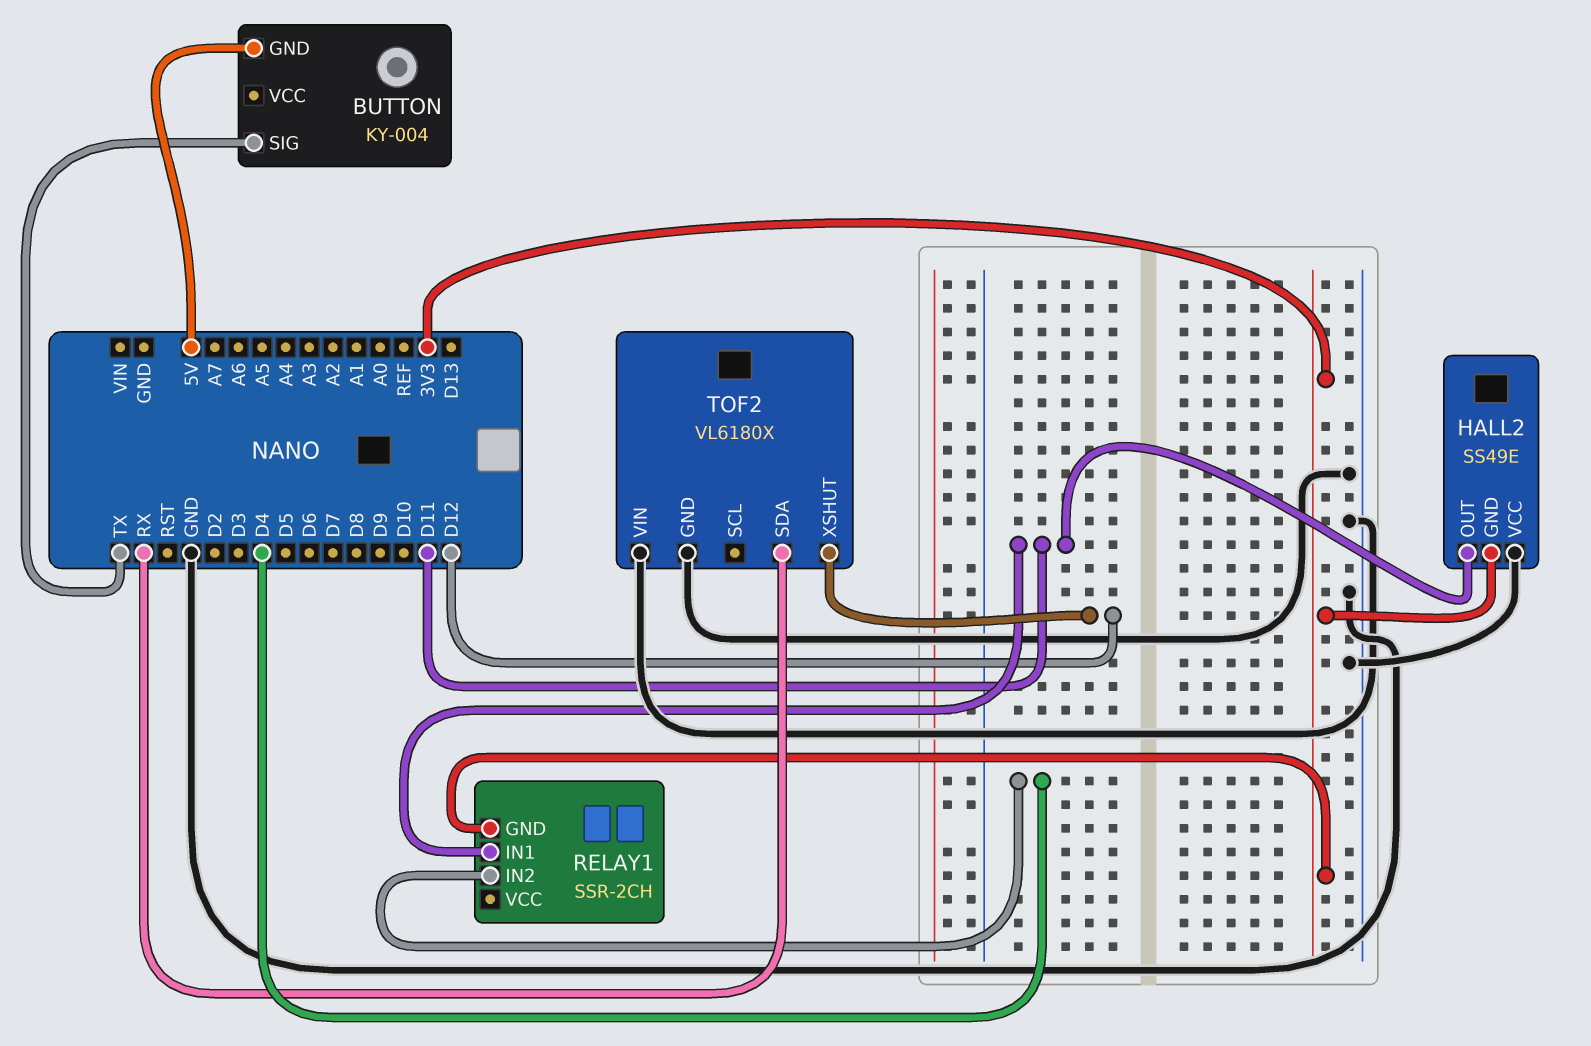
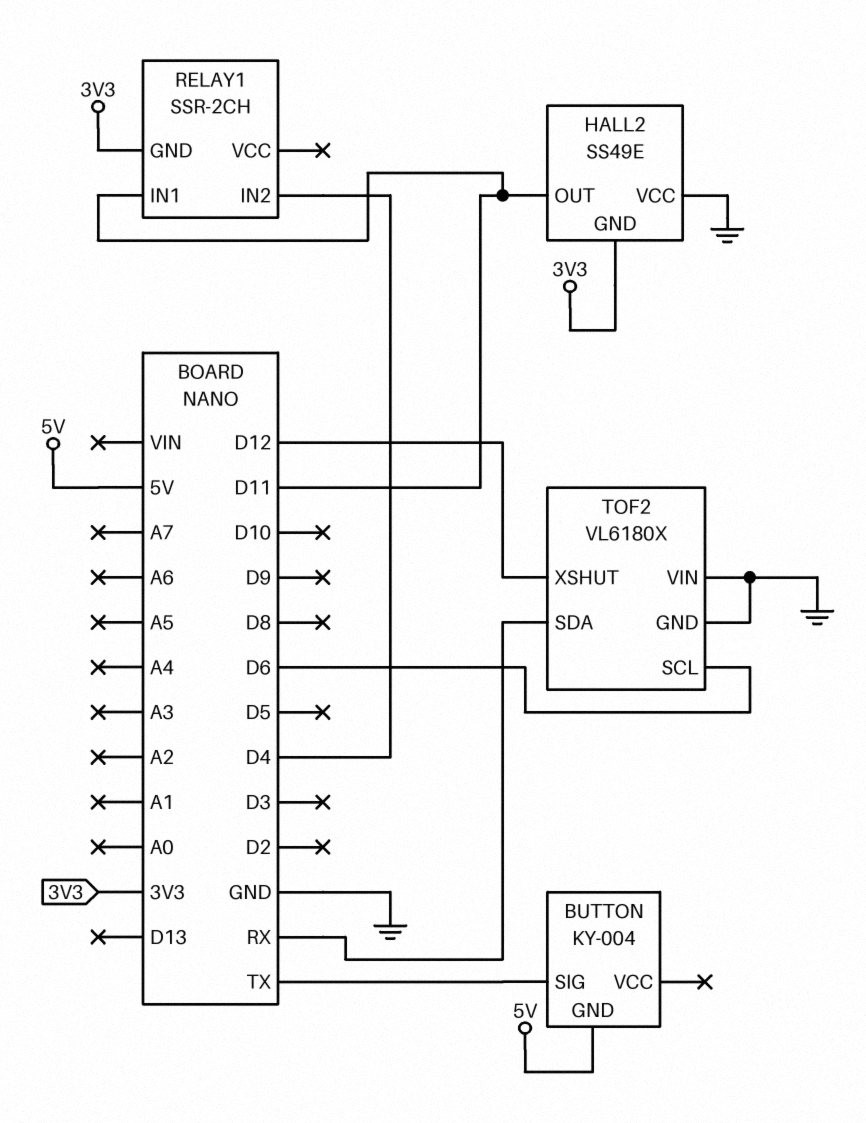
TOF2 pin SCL: none -> D6

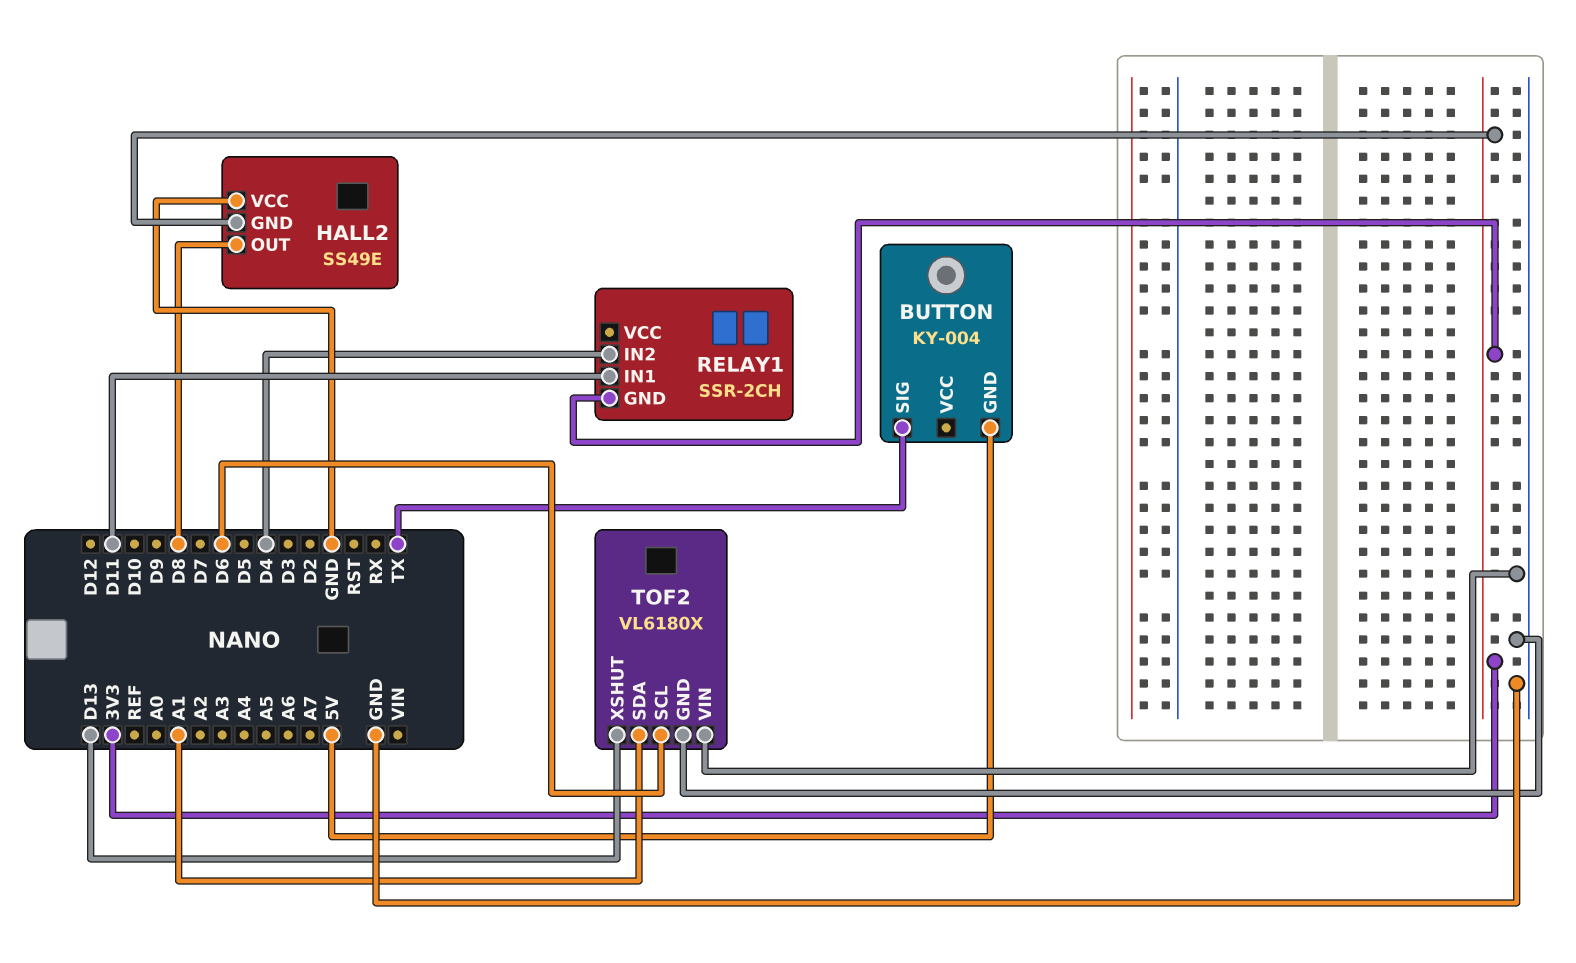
HALL2 pin OUT: D11 -> D8
TOF2 pin SDA: RX -> A1
TOF2 pin XSHUT: D12 -> D13

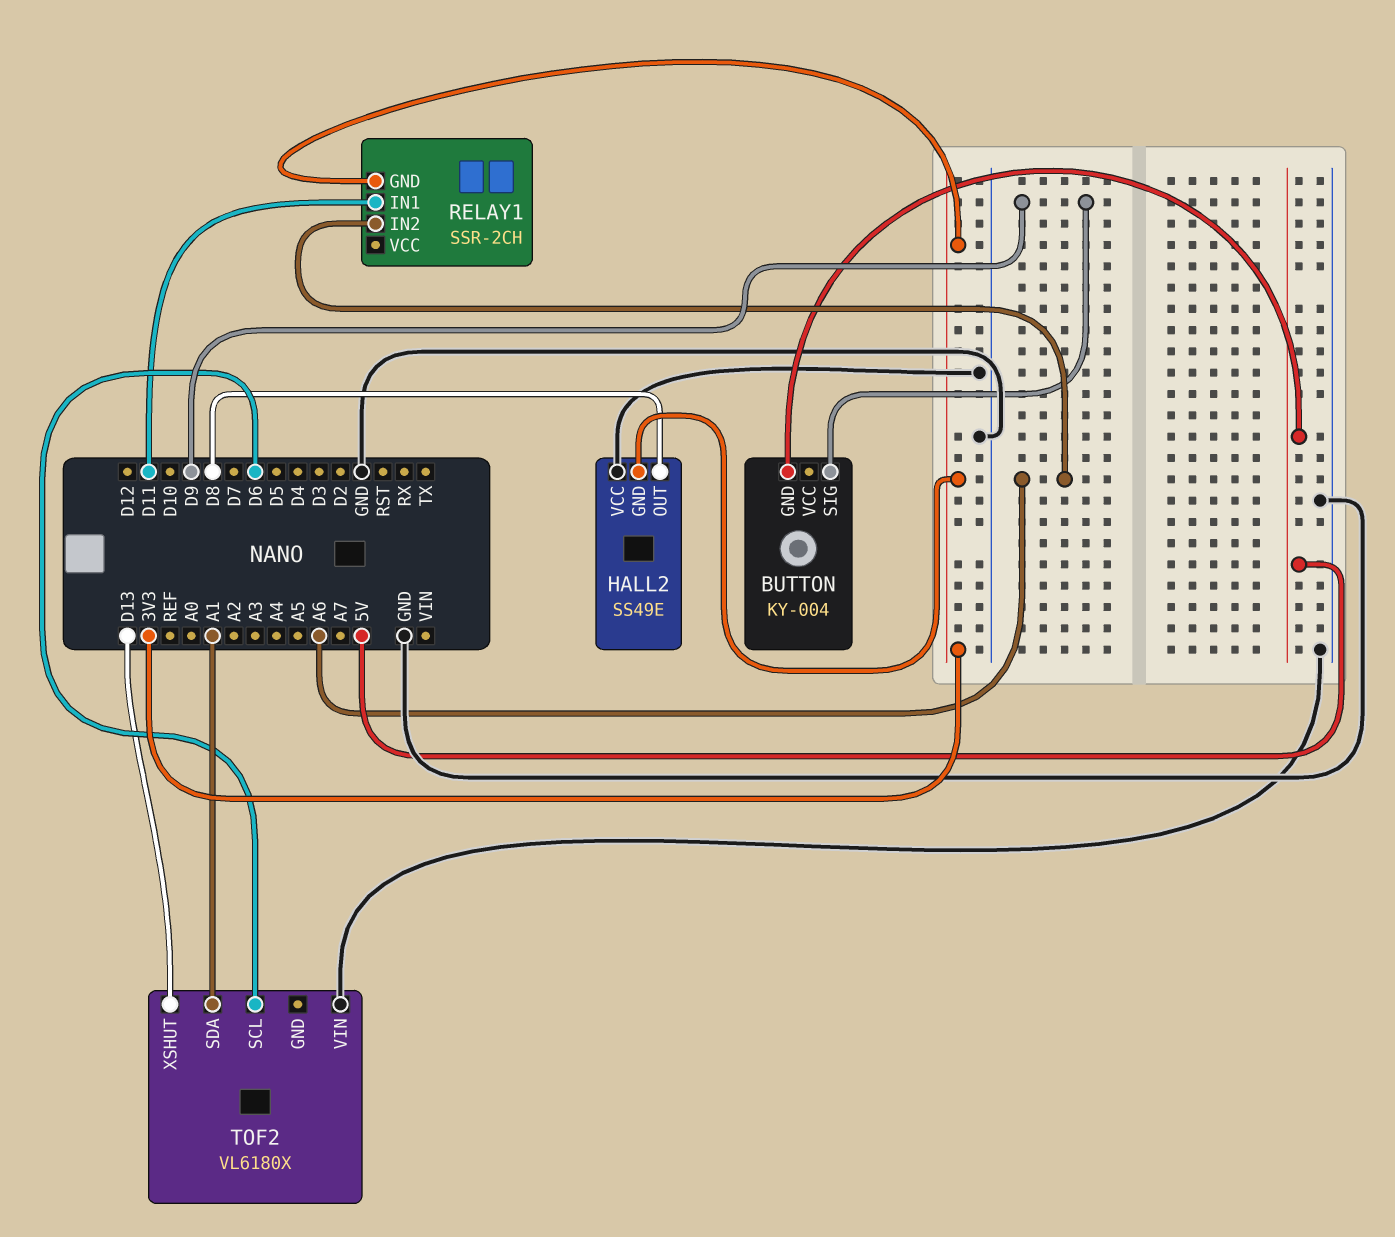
BUTTON pin SIG: TX -> D9
RELAY1 pin IN2: D4 -> A6
TOF2 pin GND: GND -> none

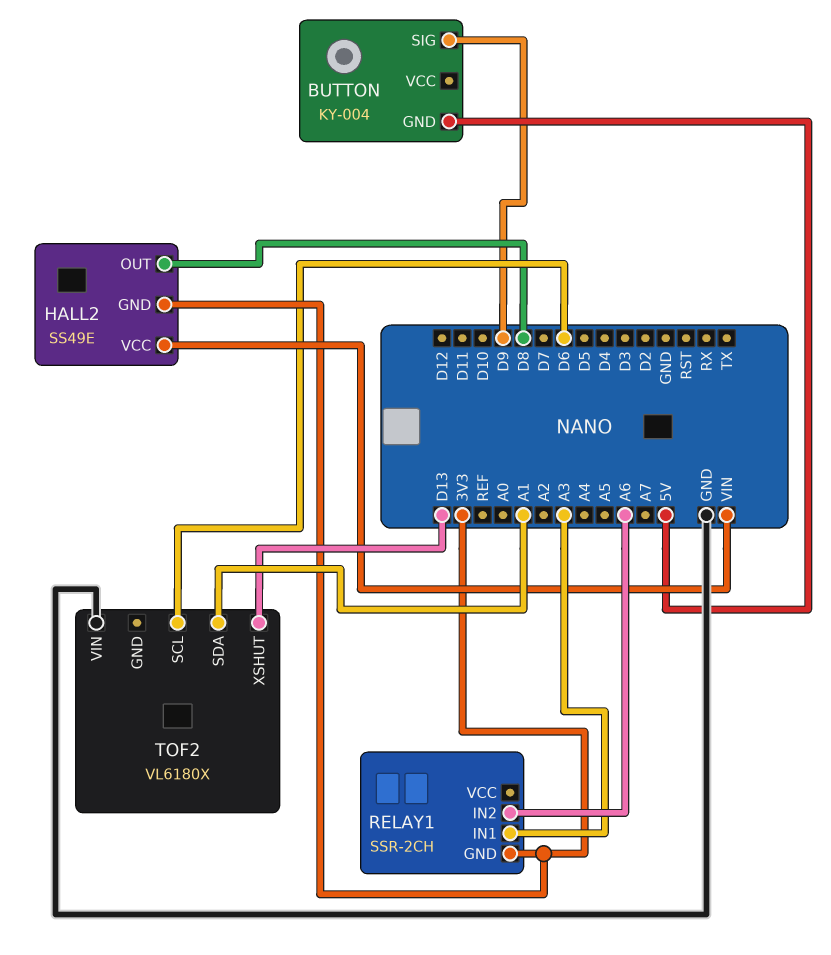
HALL2 pin VCC: GND -> VIN
RELAY1 pin IN1: D11 -> A3

